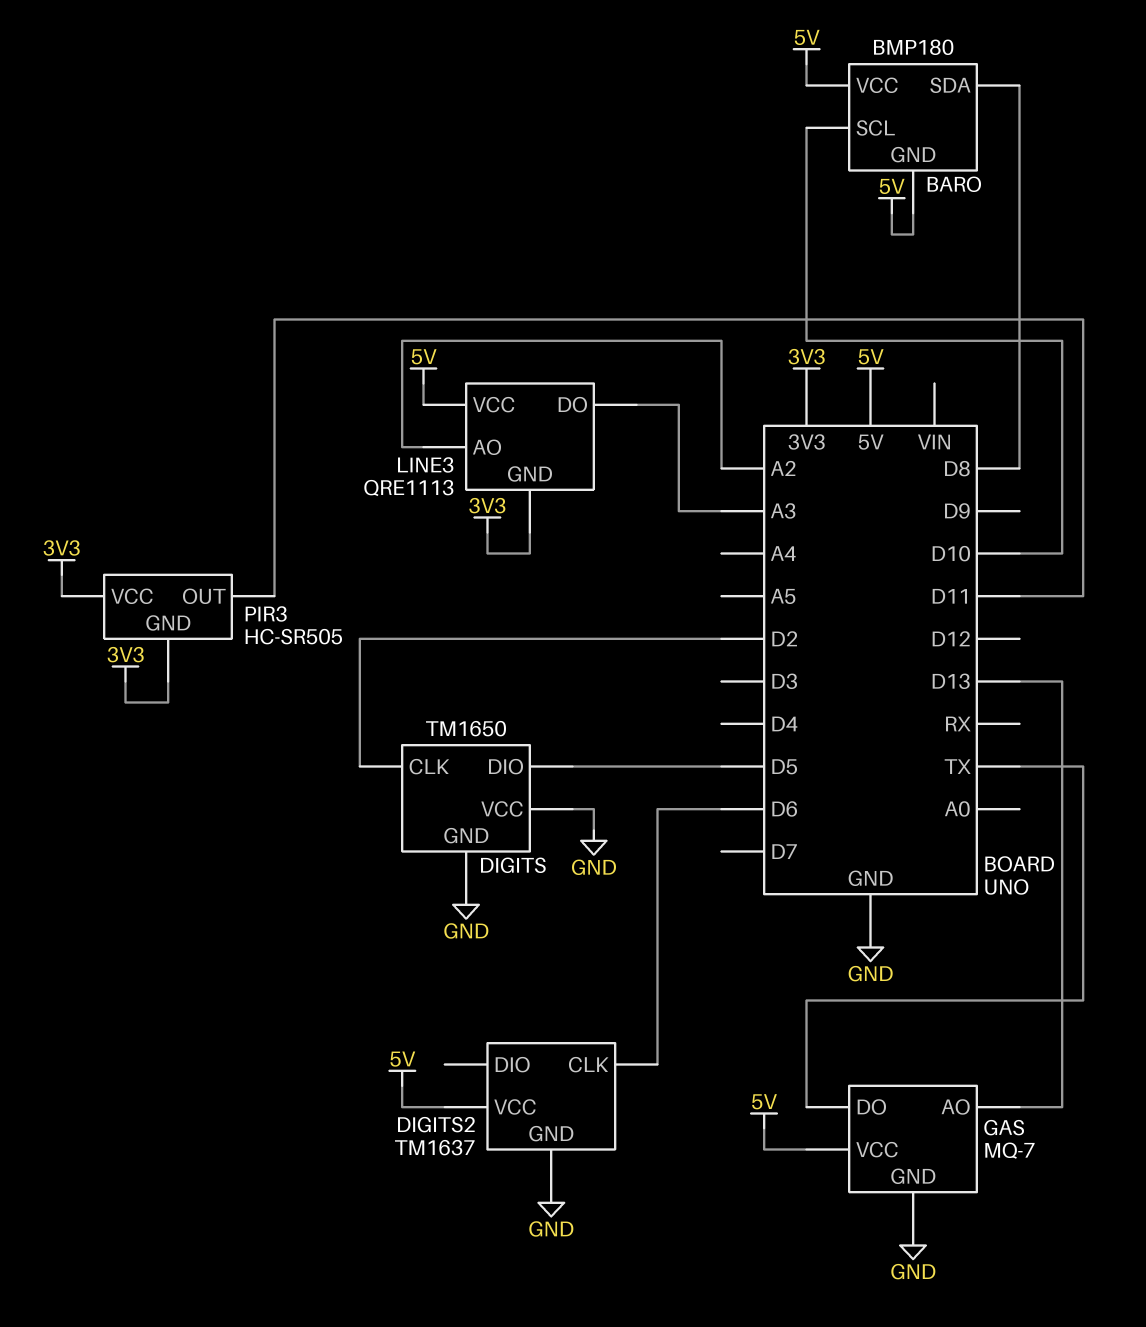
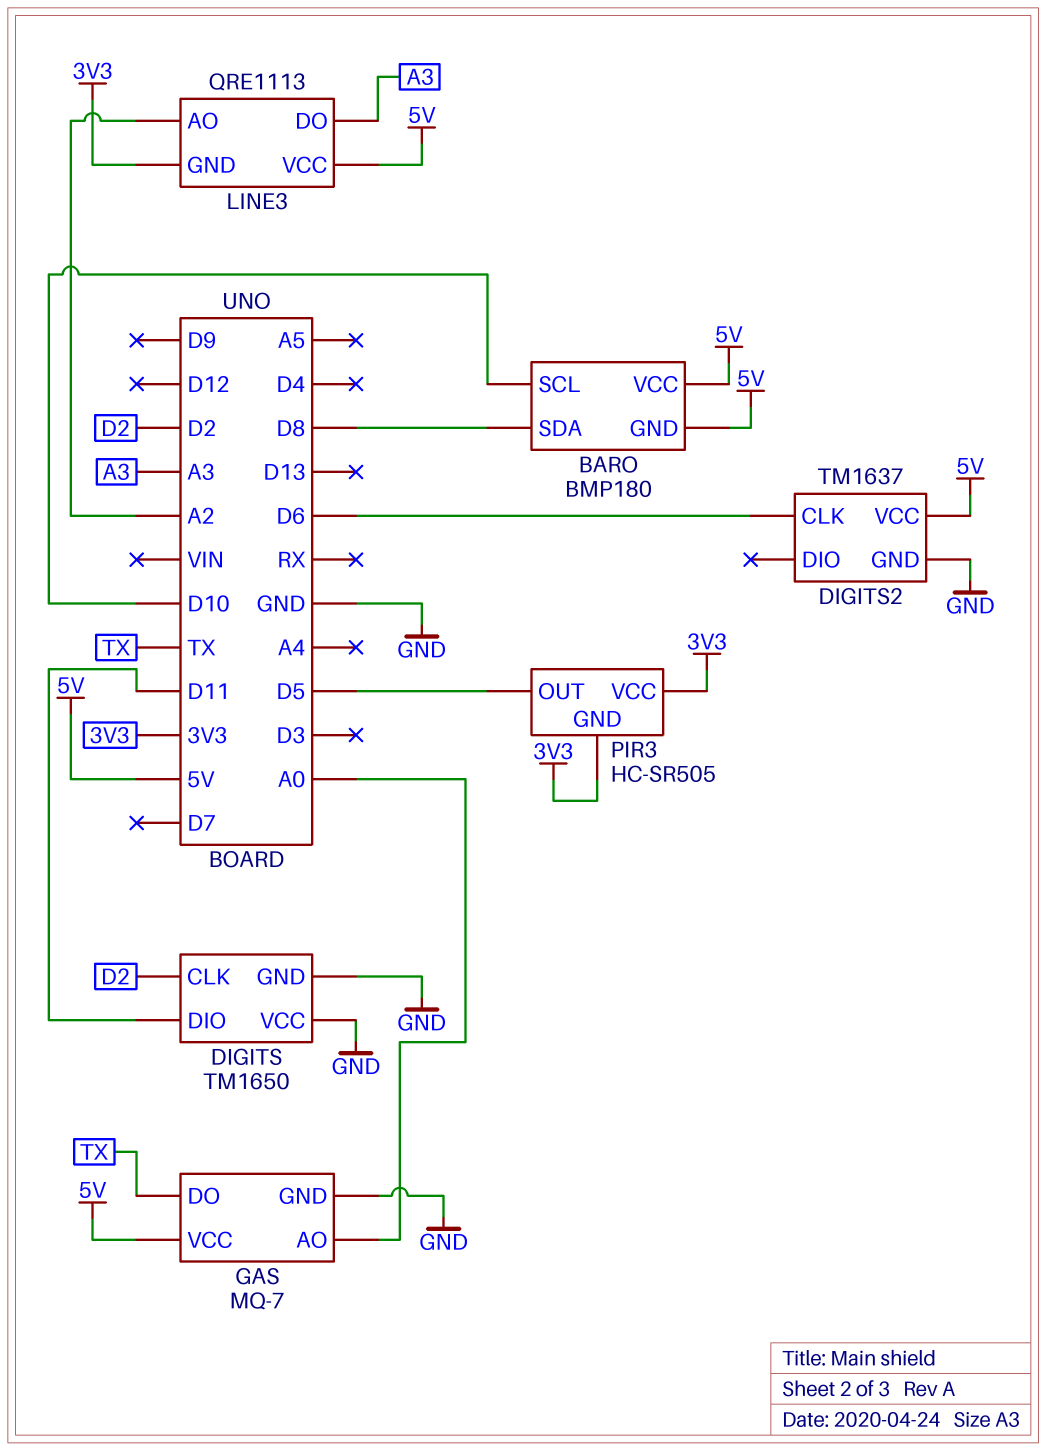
DIGITS pin DIO: D5 -> D11
GAS pin AO: D13 -> A0
PIR3 pin OUT: D11 -> D5

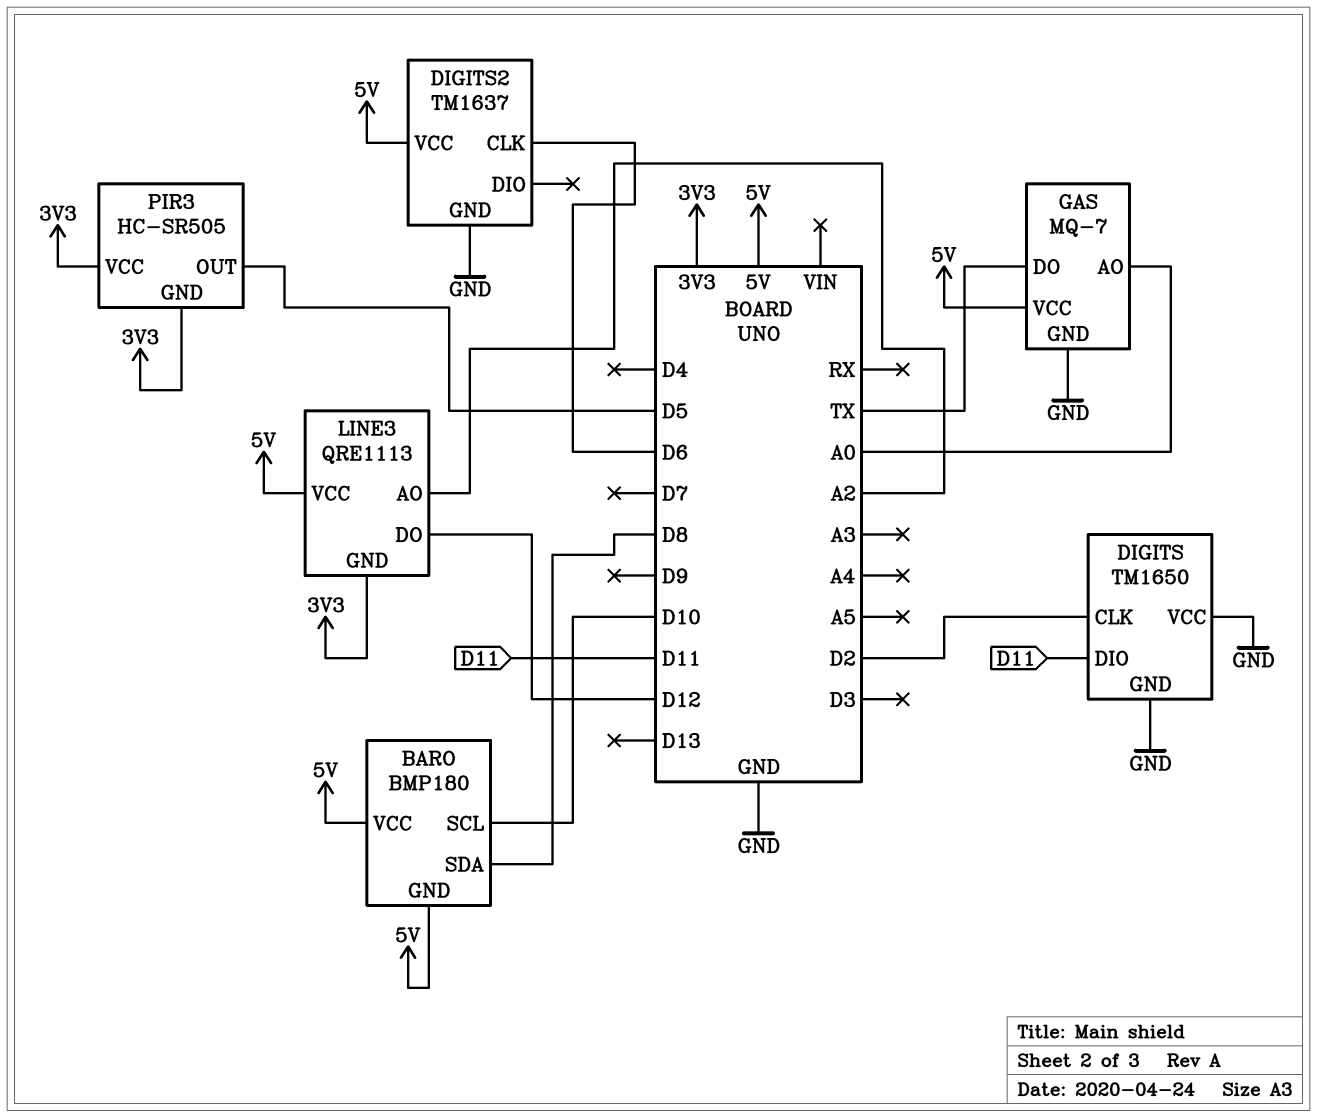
LINE3 pin DO: A3 -> D12

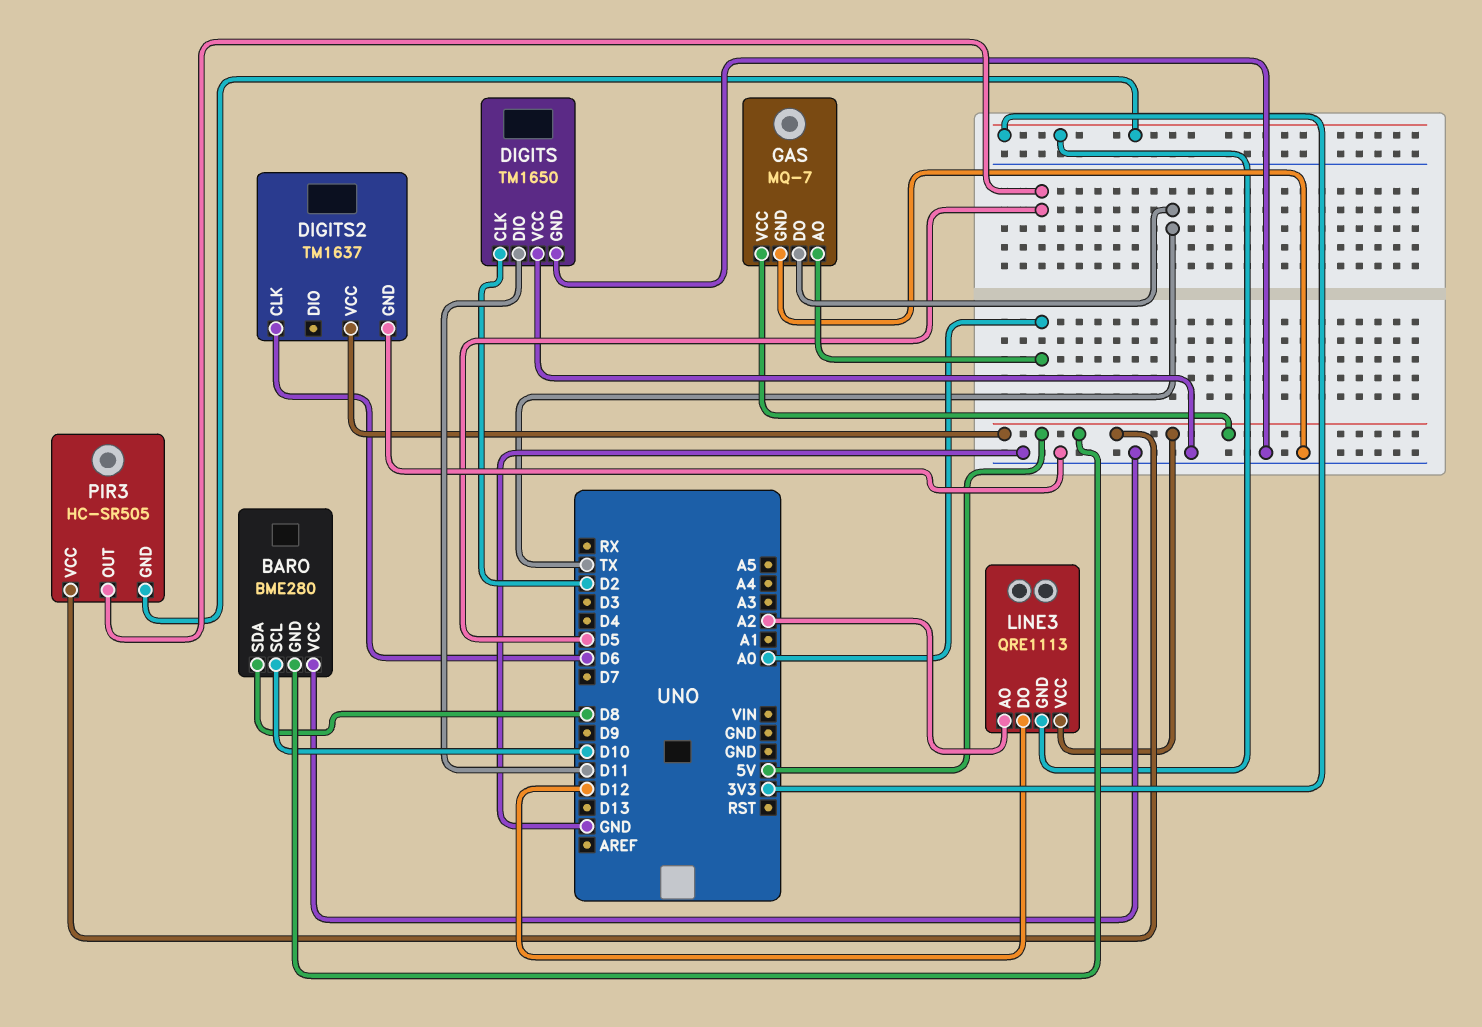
BARO: BMP180 -> BME280
BARO pin VCC: 5V -> GND
PIR3 pin VCC: 3V3 -> 5V

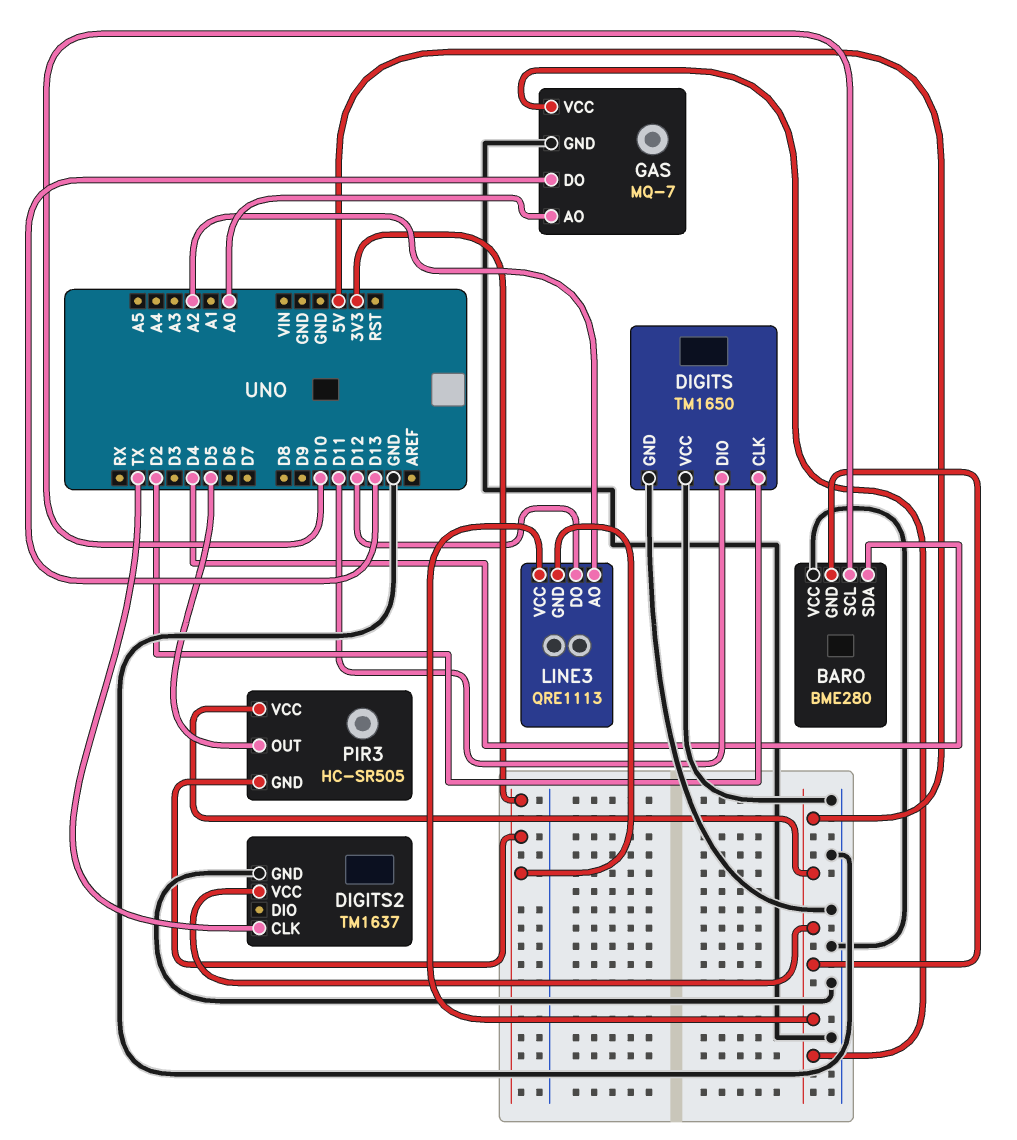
BARO pin SDA: D8 -> D4
DIGITS2 pin CLK: D6 -> TX
GAS pin DO: TX -> D13

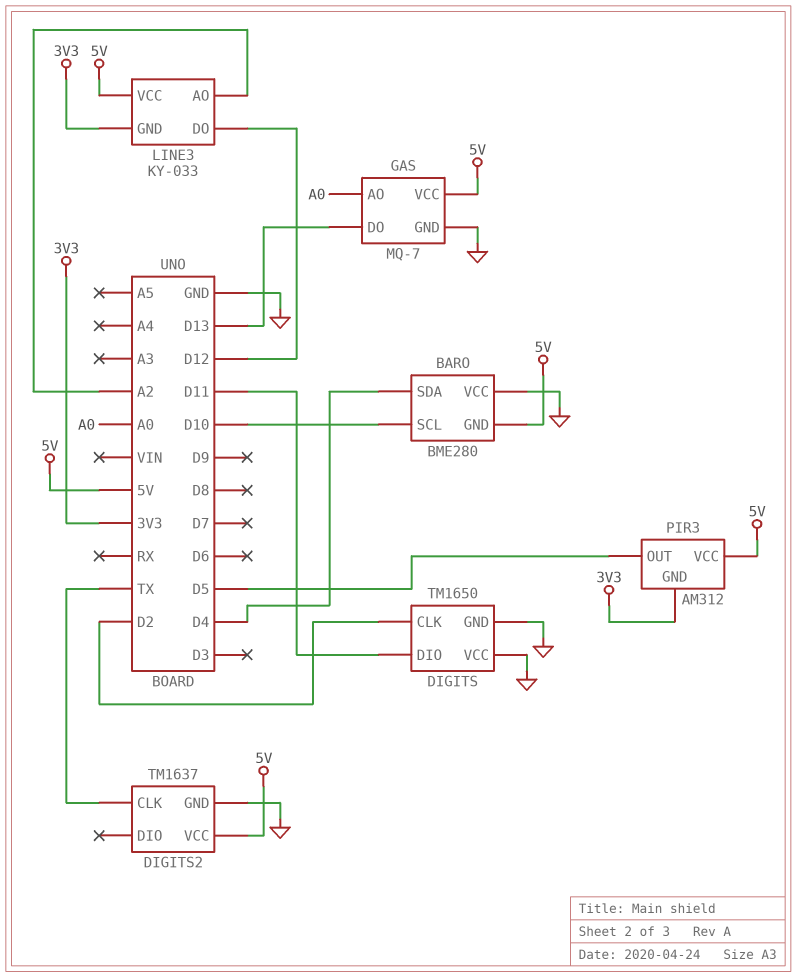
LINE3: QRE1113 -> KY-033
PIR3: HC-SR505 -> AM312

